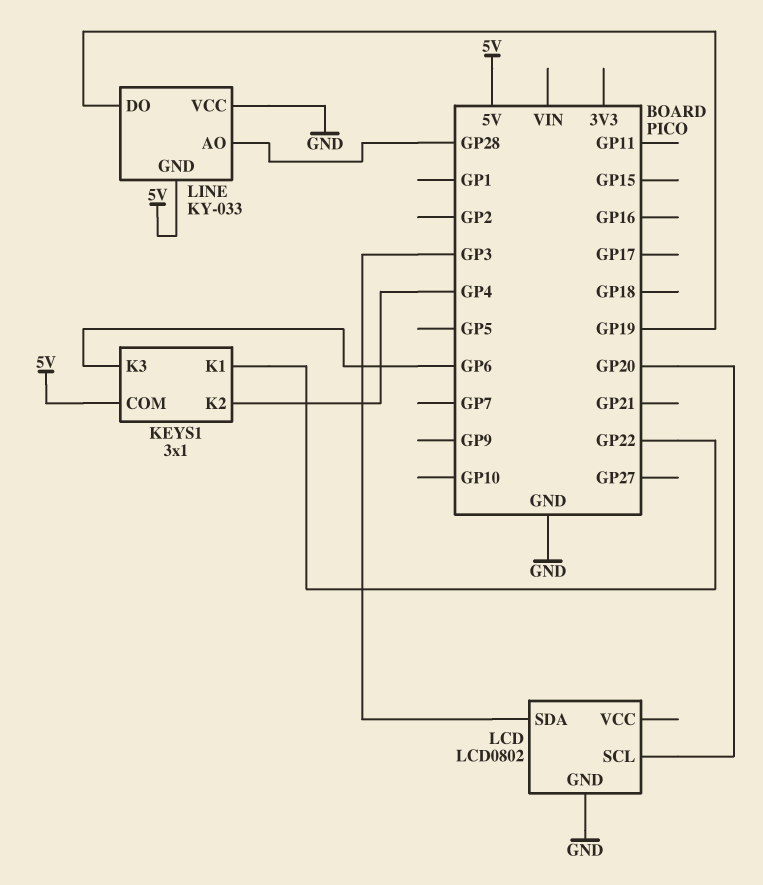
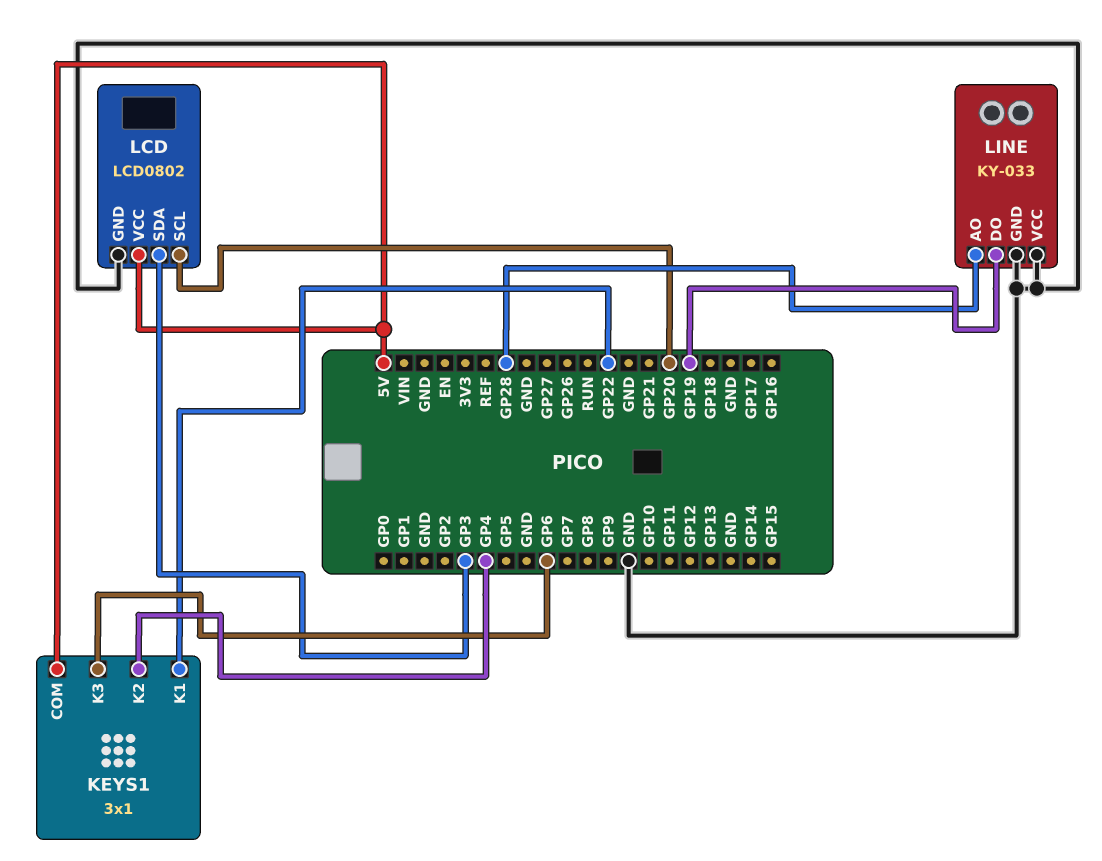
LCD pin VCC: none -> 5V
LINE pin GND: 5V -> GND

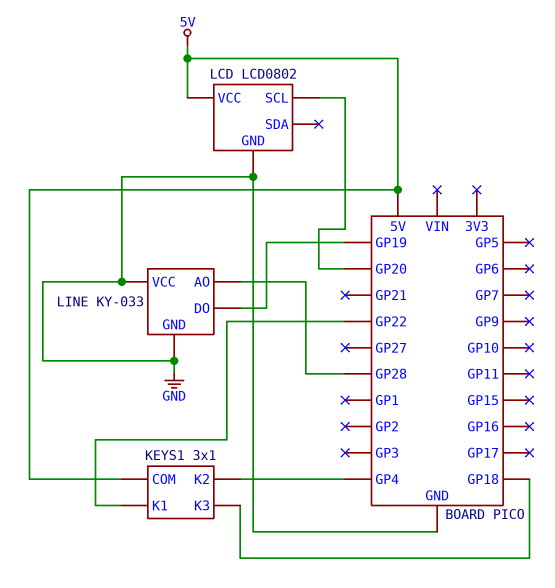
KEYS1 pin K3: GP6 -> GP18
LCD pin SDA: GP3 -> none

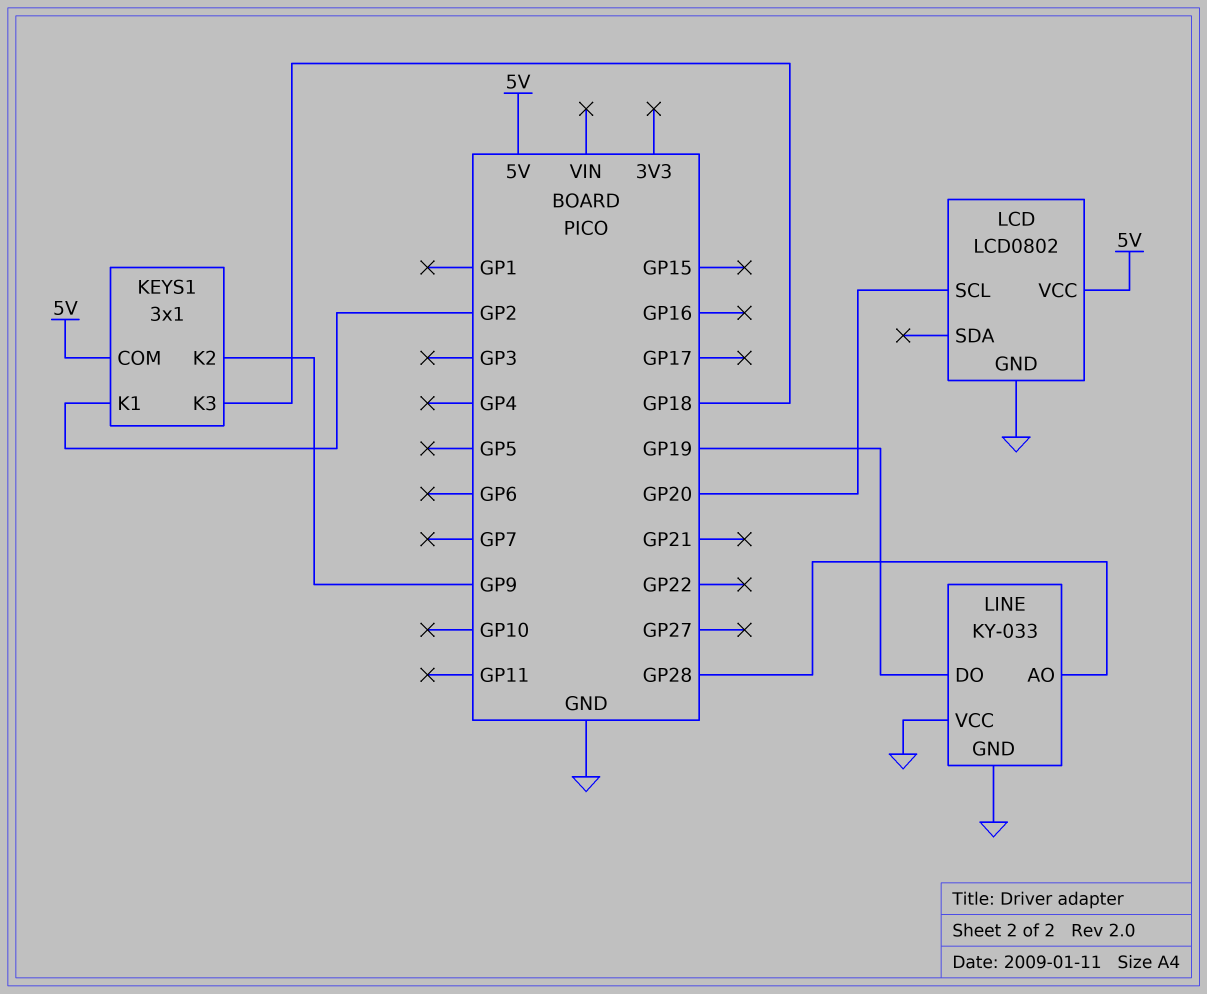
KEYS1 pin K1: GP22 -> GP2
KEYS1 pin K2: GP4 -> GP9

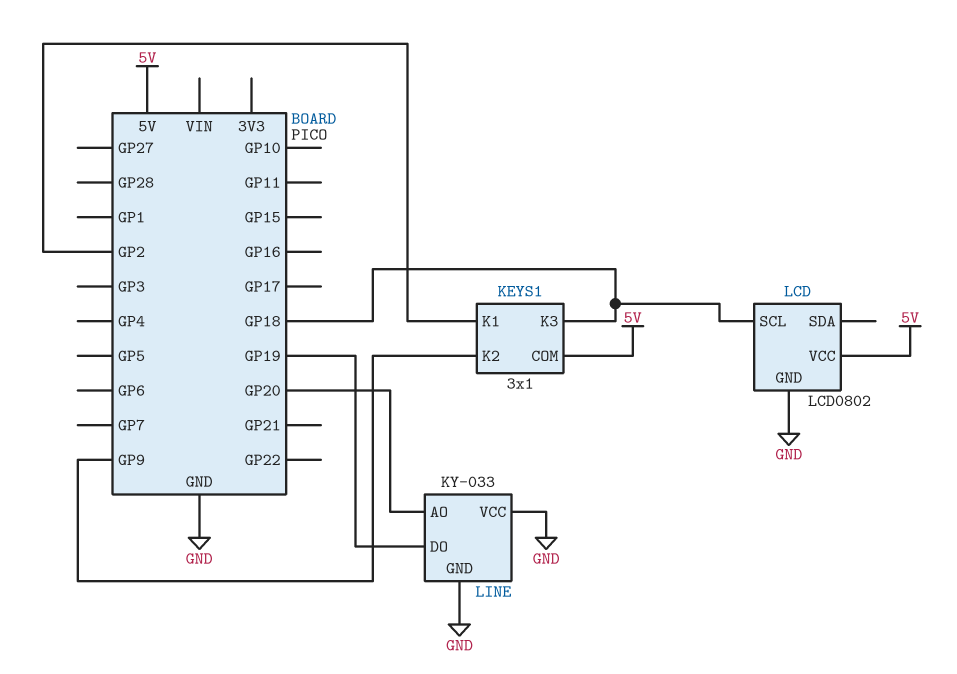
LCD pin SCL: GP20 -> GP18
LINE pin AO: GP28 -> GP20

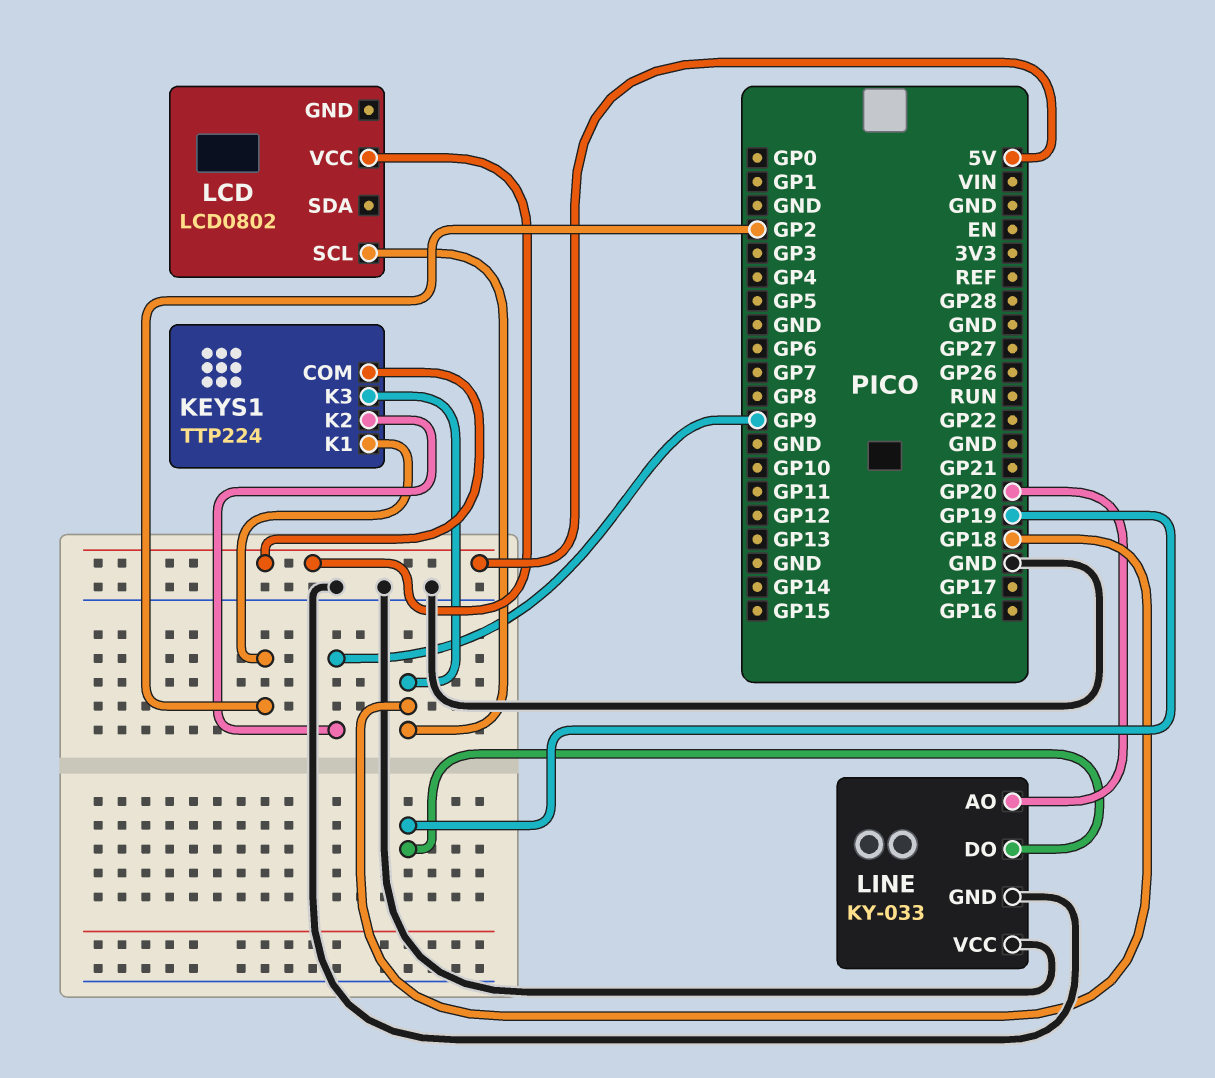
KEYS1: 3x1 -> TTP224
LCD pin GND: GND -> none

